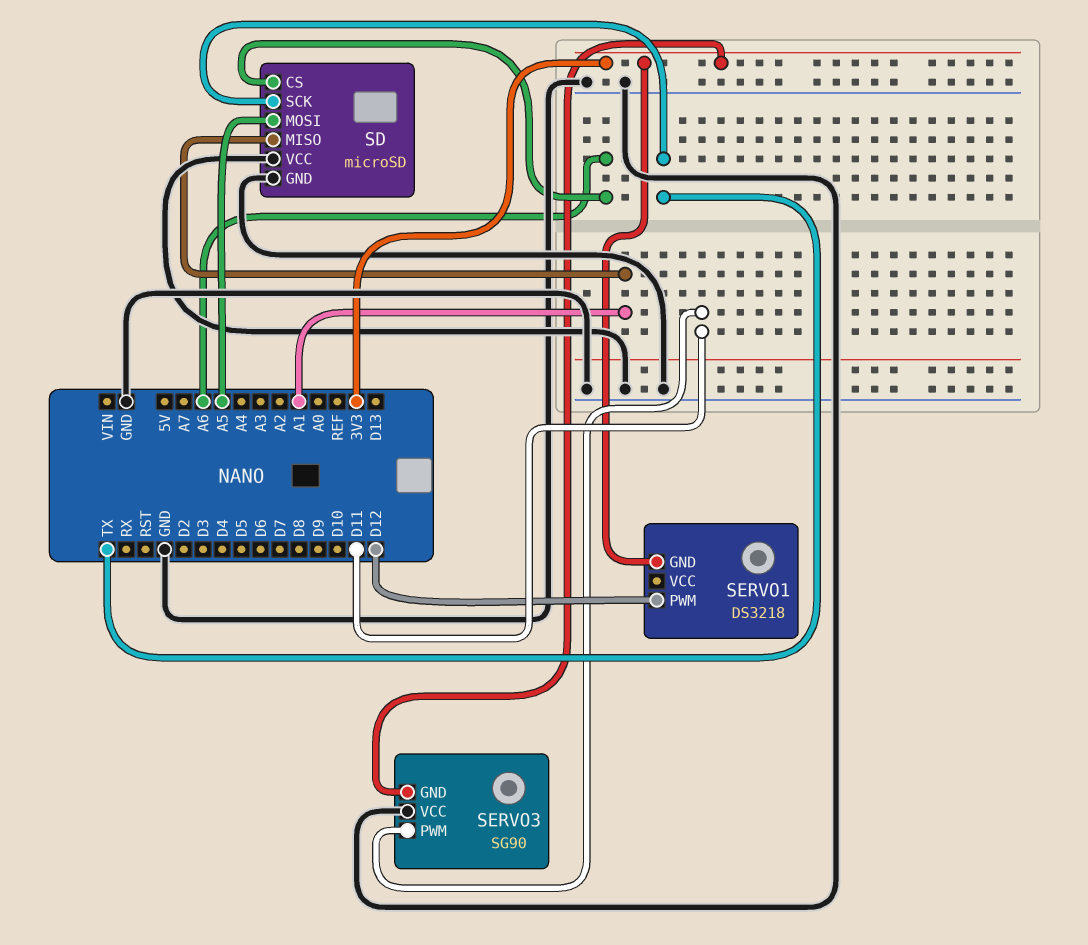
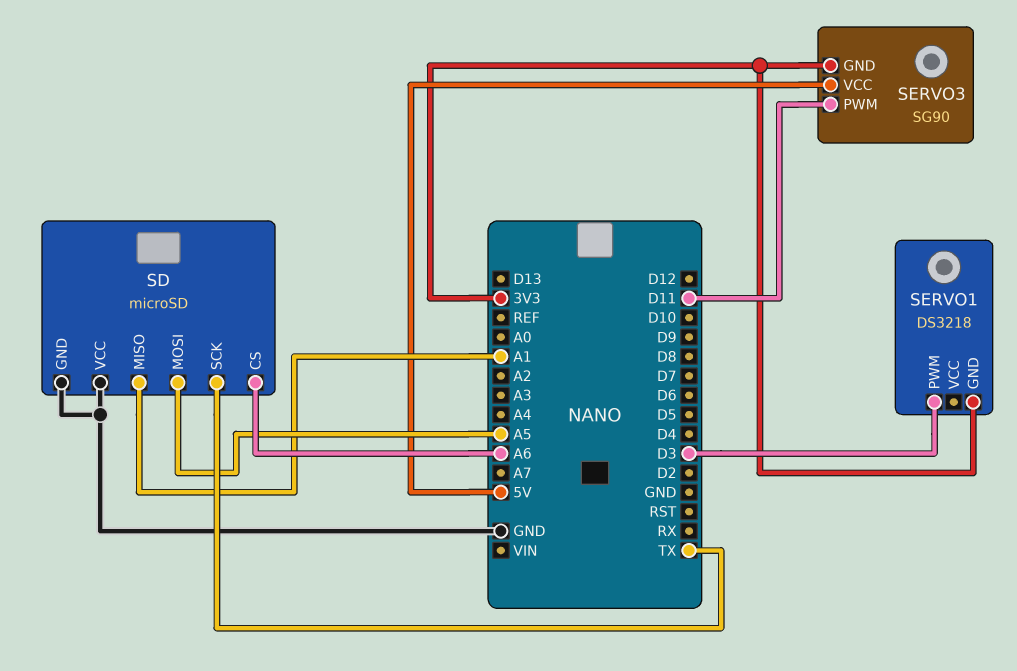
SERVO1 pin PWM: D12 -> D3
SERVO3 pin VCC: GND -> 5V

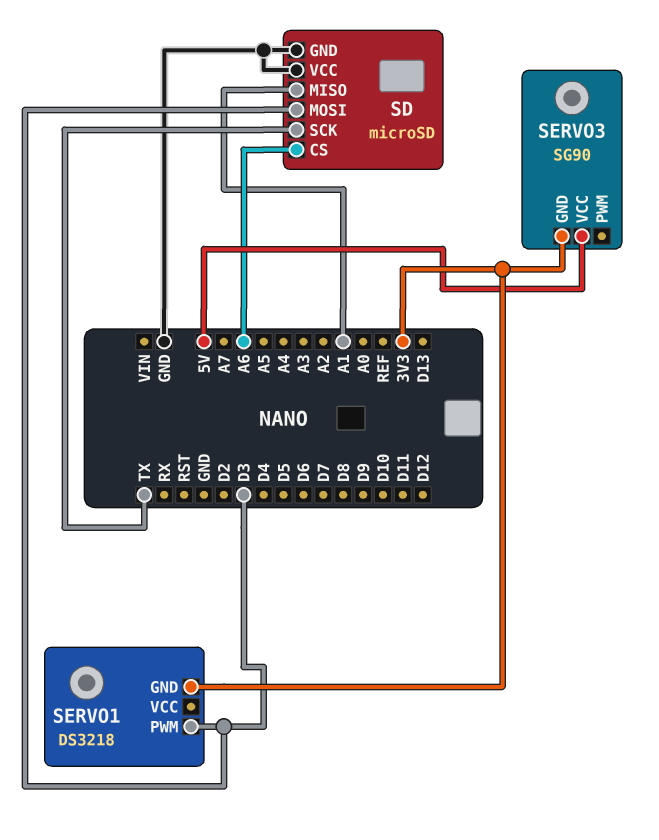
SD pin MOSI: A5 -> D3
SERVO3 pin PWM: D11 -> none

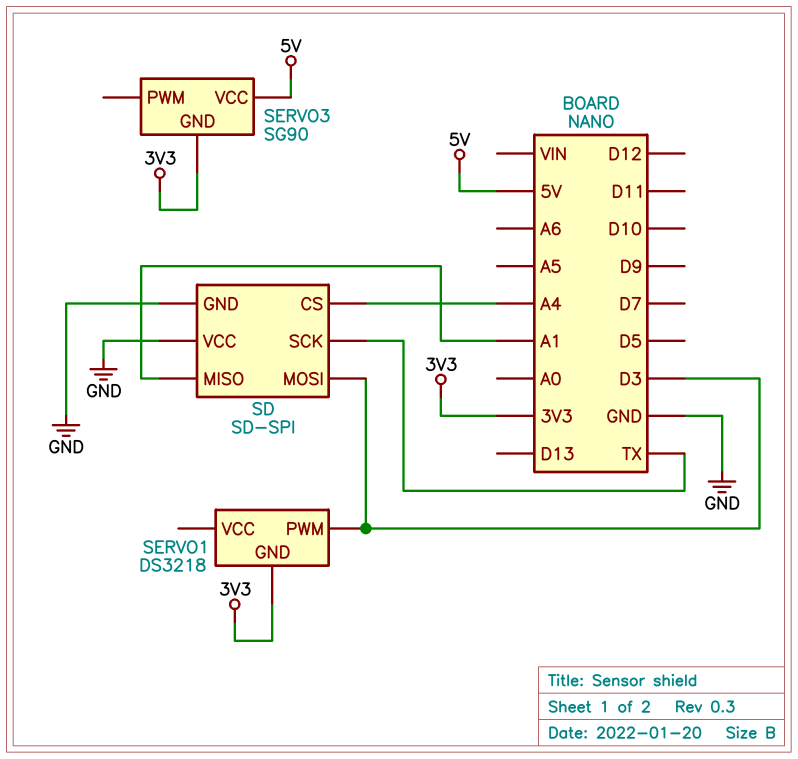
SD: microSD -> SD-SPI
SD pin CS: A6 -> A4

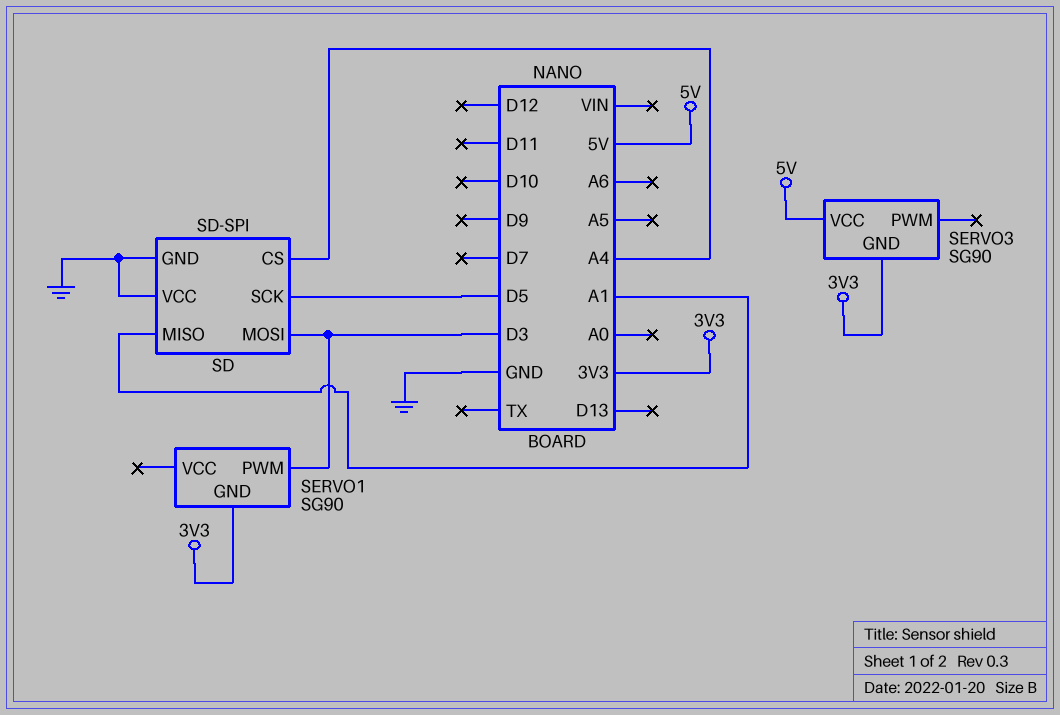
SD pin SCK: TX -> D5
SERVO1: DS3218 -> SG90

